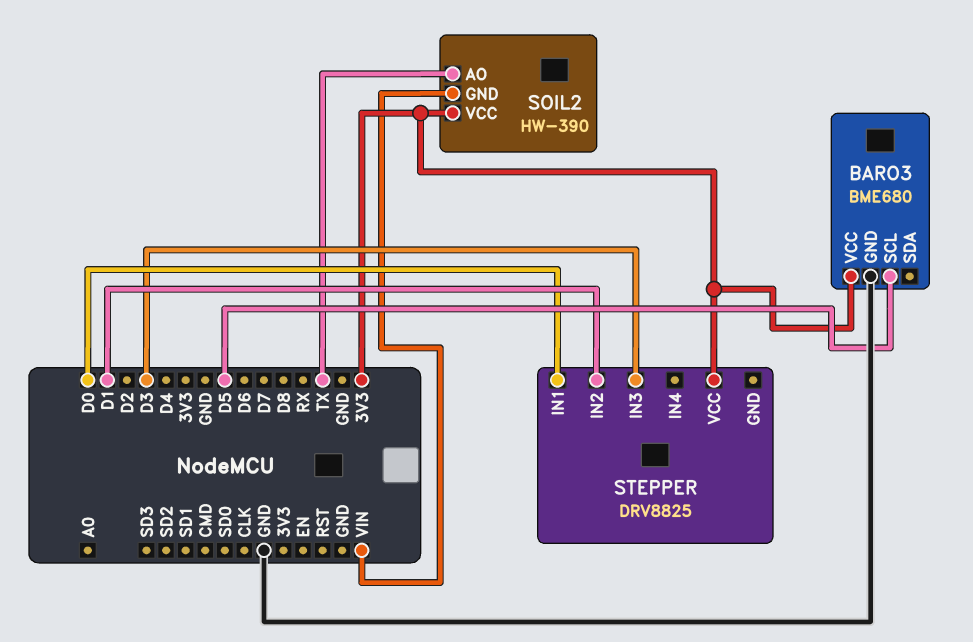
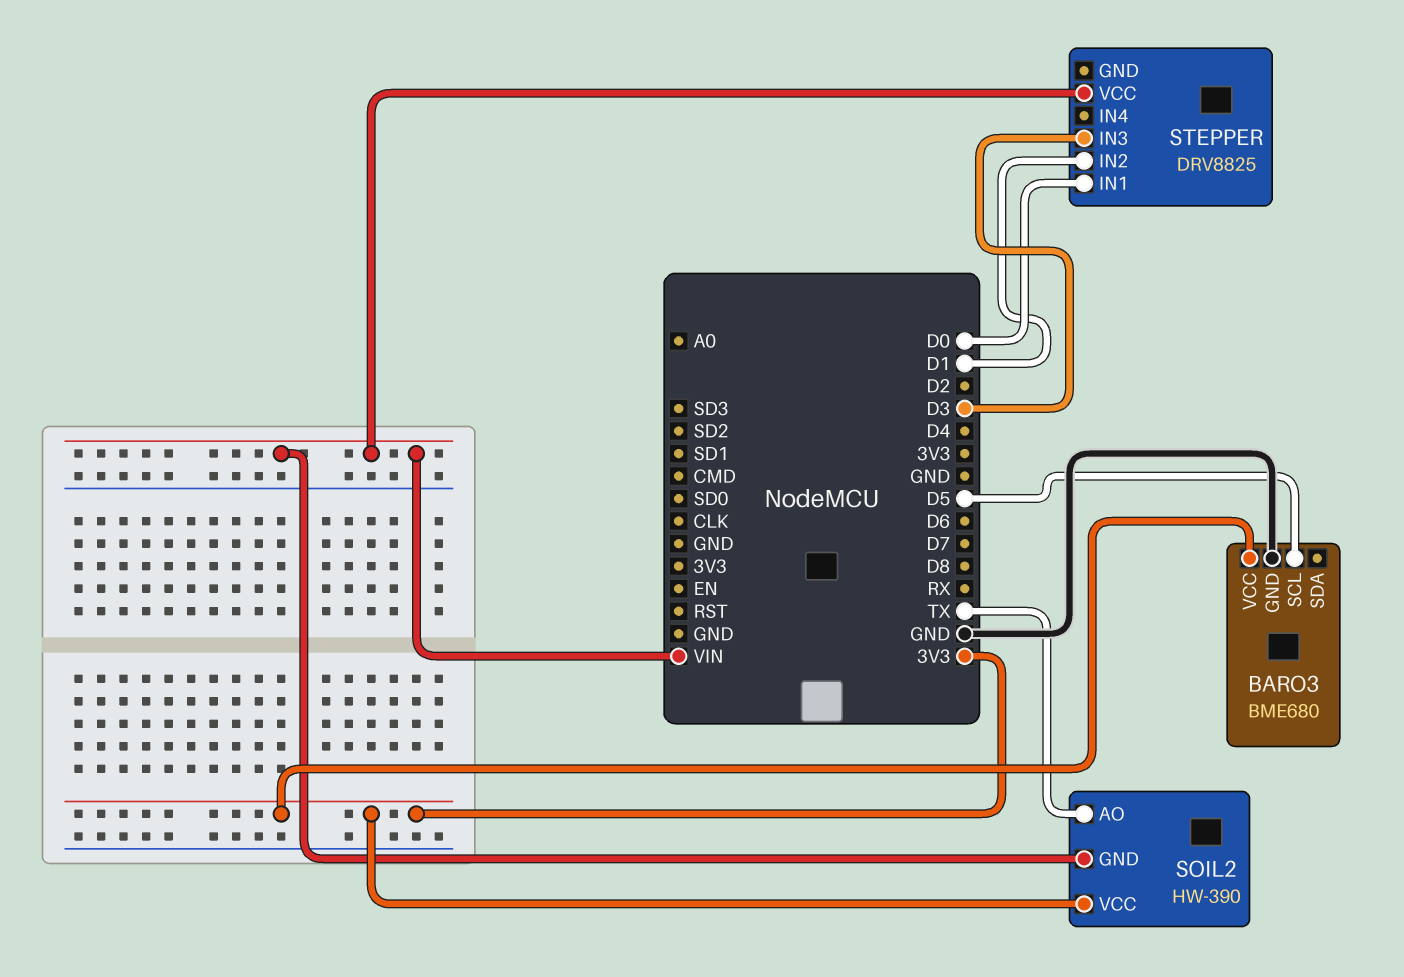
STEPPER pin VCC: 3V3 -> VIN

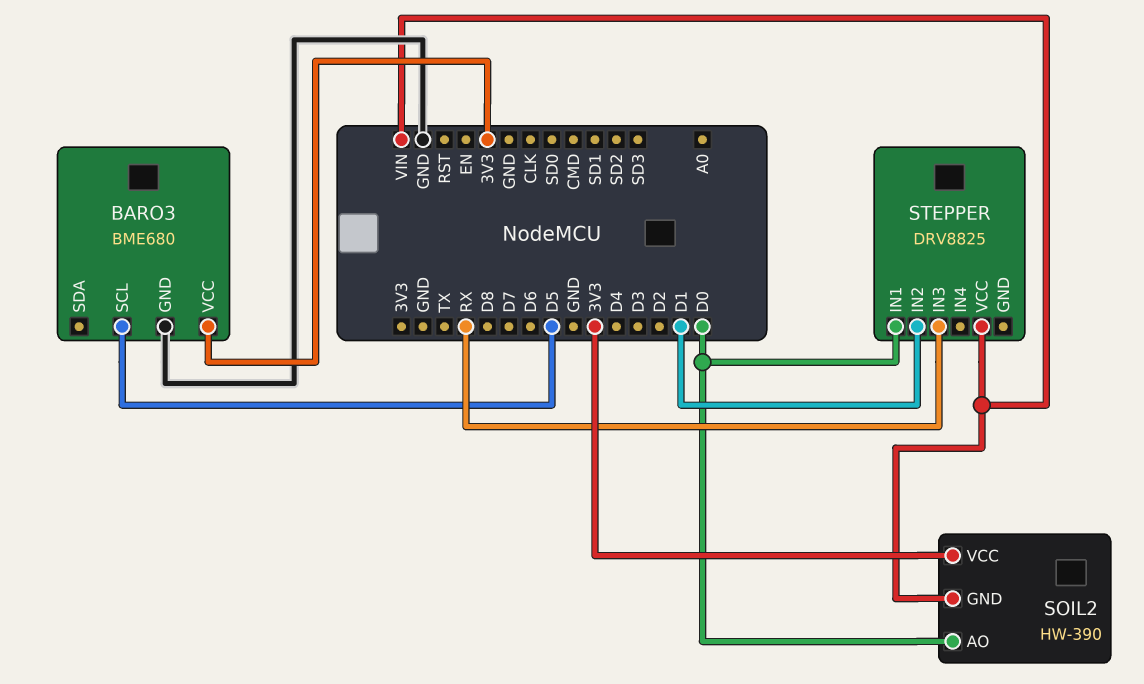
SOIL2 pin AO: TX -> D0
STEPPER pin IN3: D3 -> RX

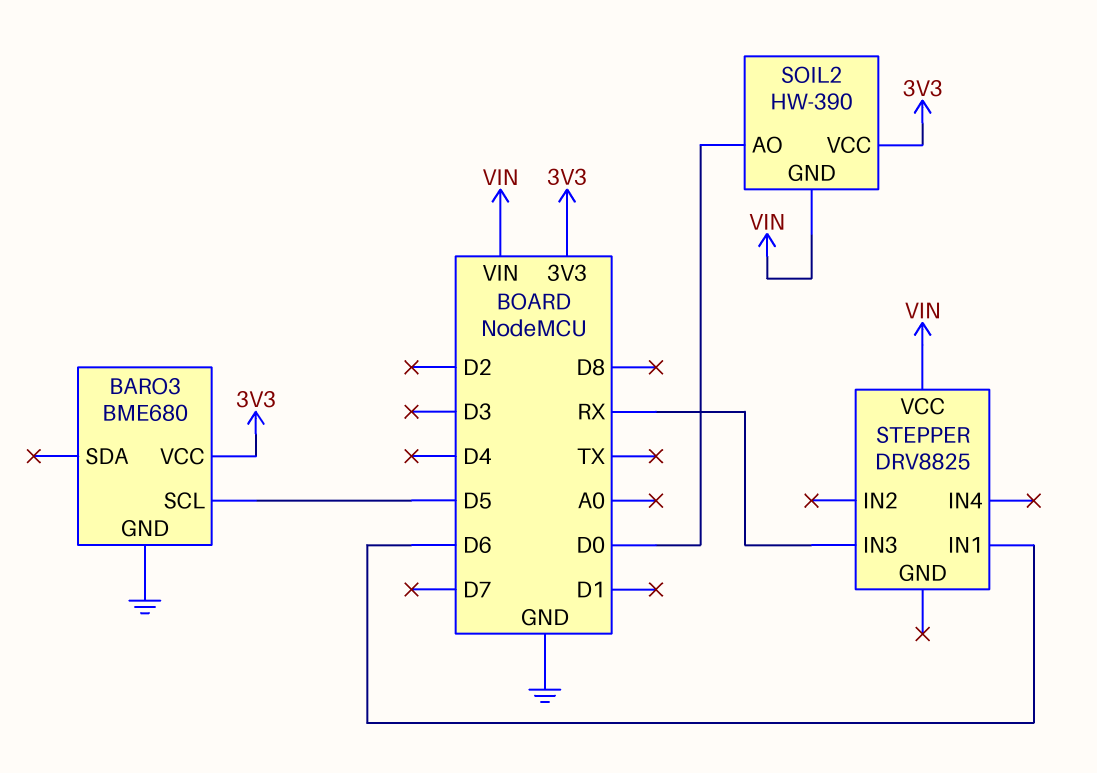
STEPPER pin IN1: D0 -> D6
STEPPER pin IN2: D1 -> none

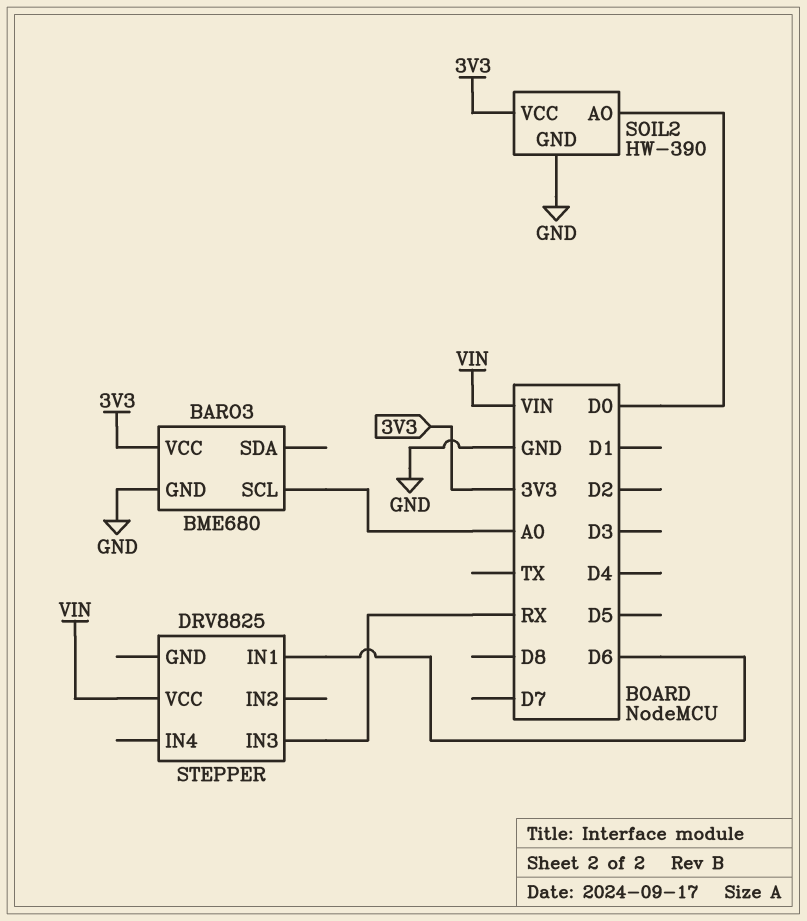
BARO3 pin SCL: D5 -> A0
SOIL2 pin GND: VIN -> GND

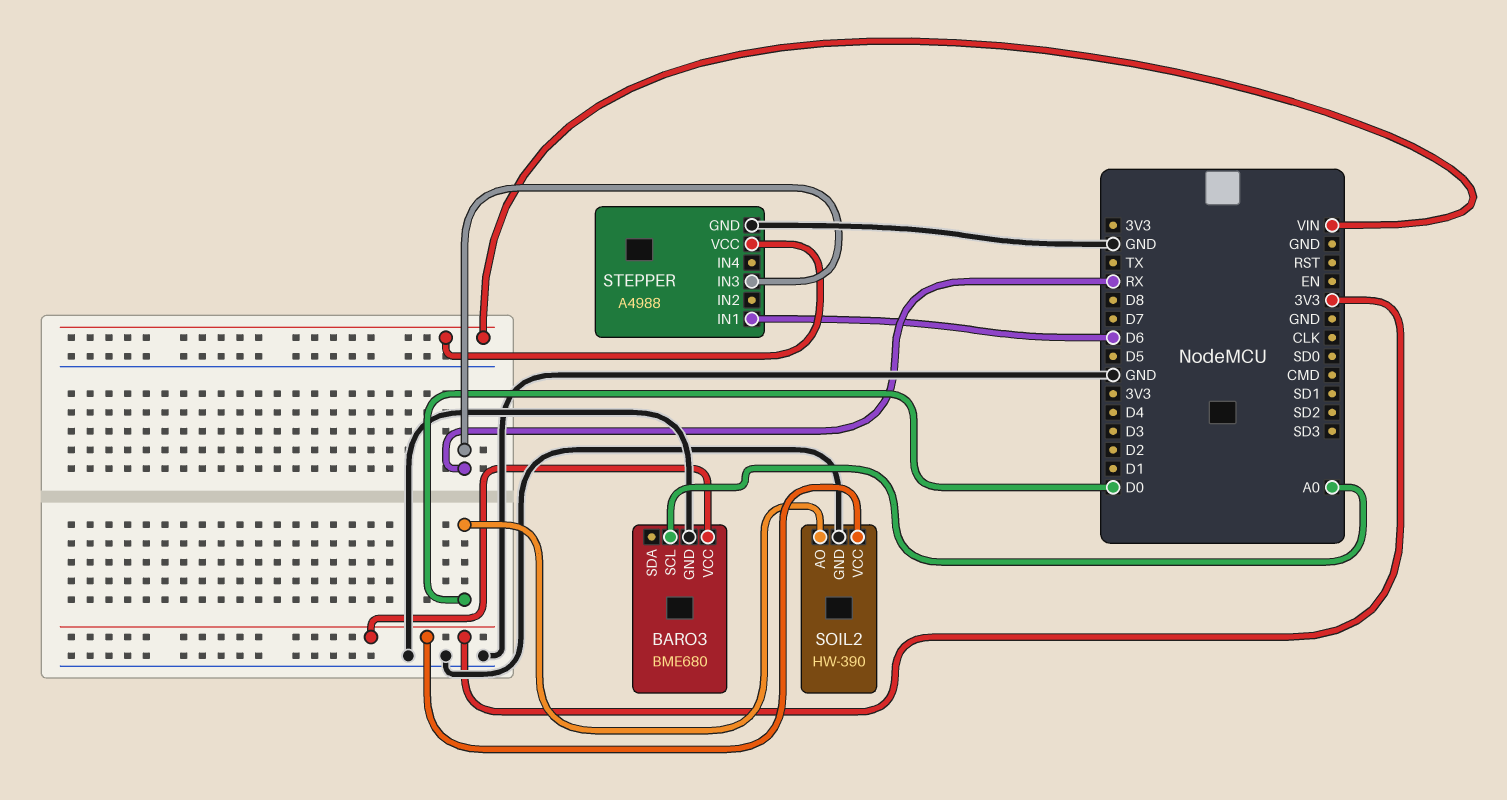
STEPPER: DRV8825 -> A4988
STEPPER pin GND: none -> GND

